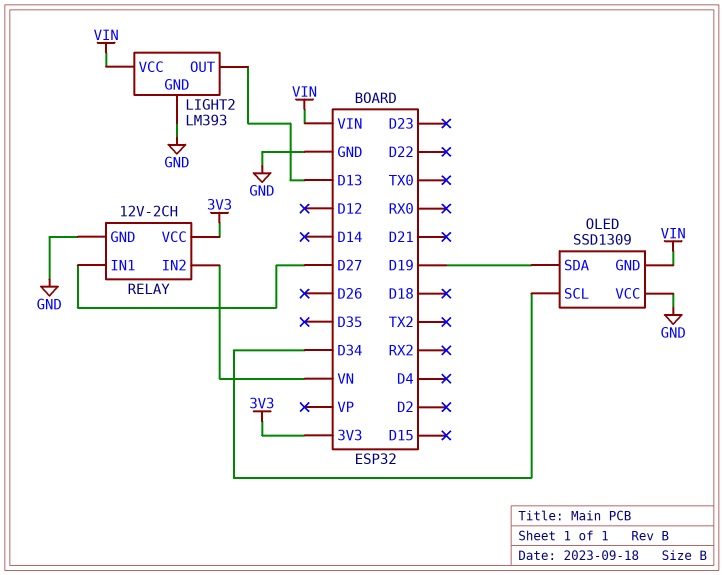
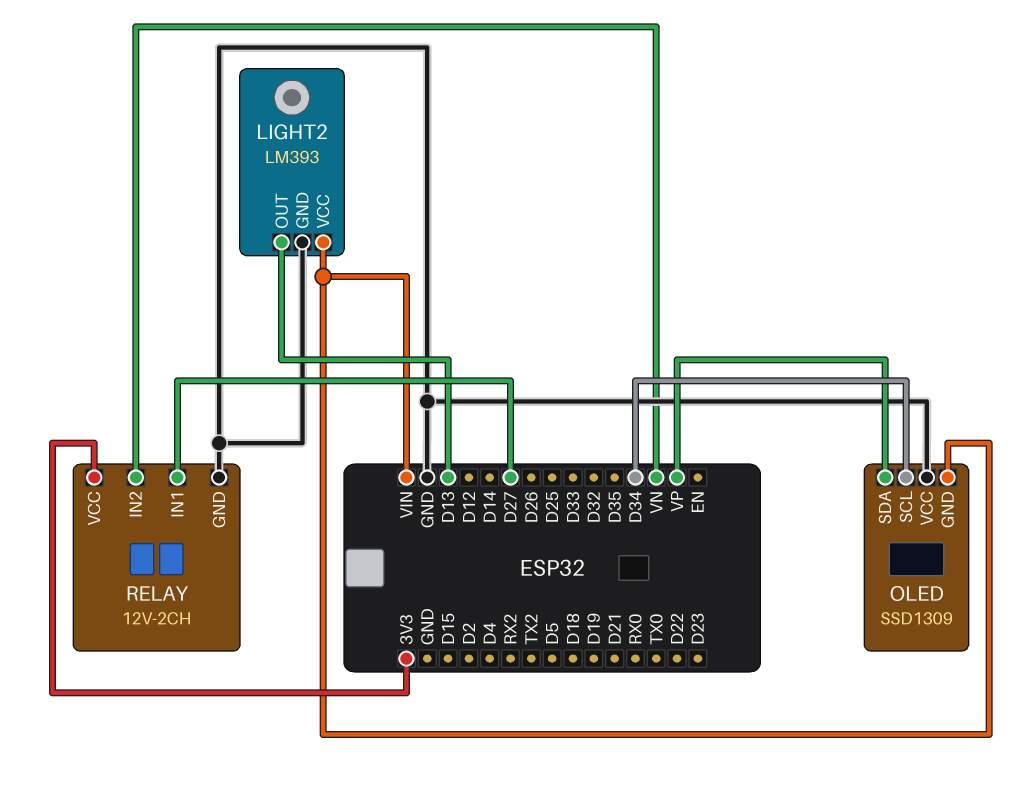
OLED pin SDA: D19 -> VP

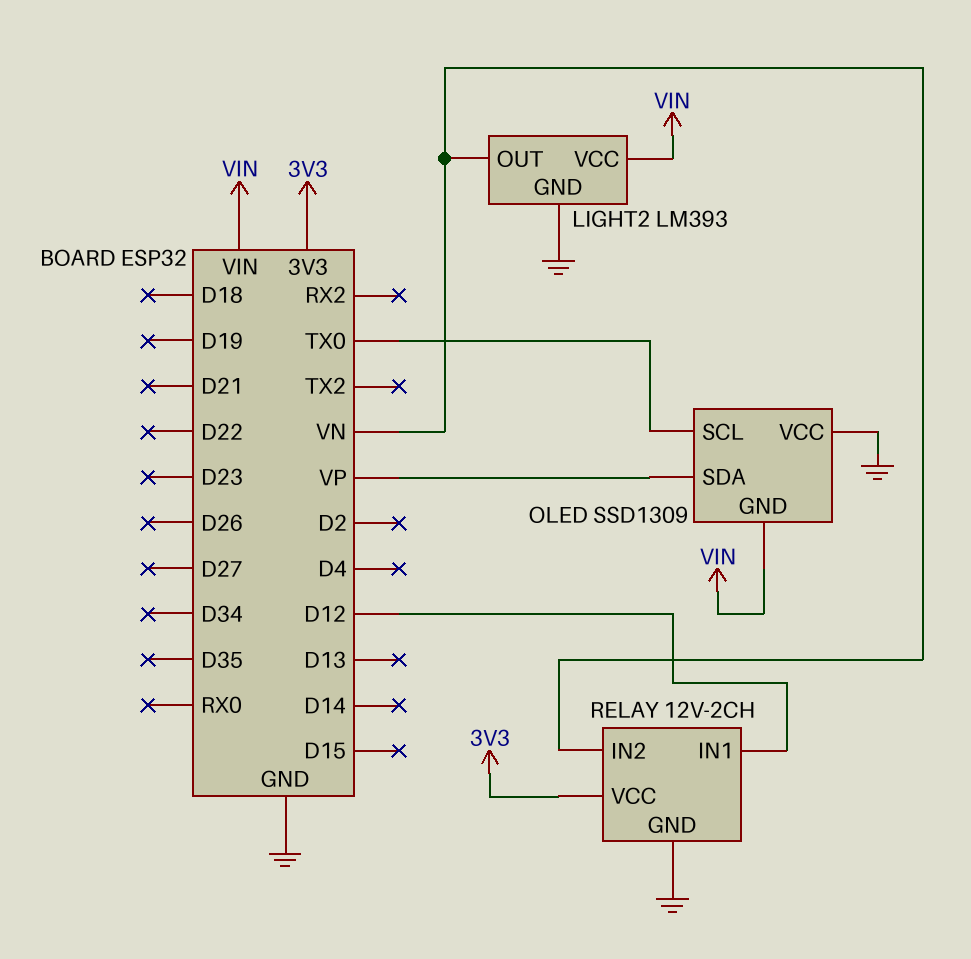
LIGHT2 pin OUT: D13 -> VN
OLED pin SCL: D34 -> TX0
RELAY pin IN1: D27 -> D12

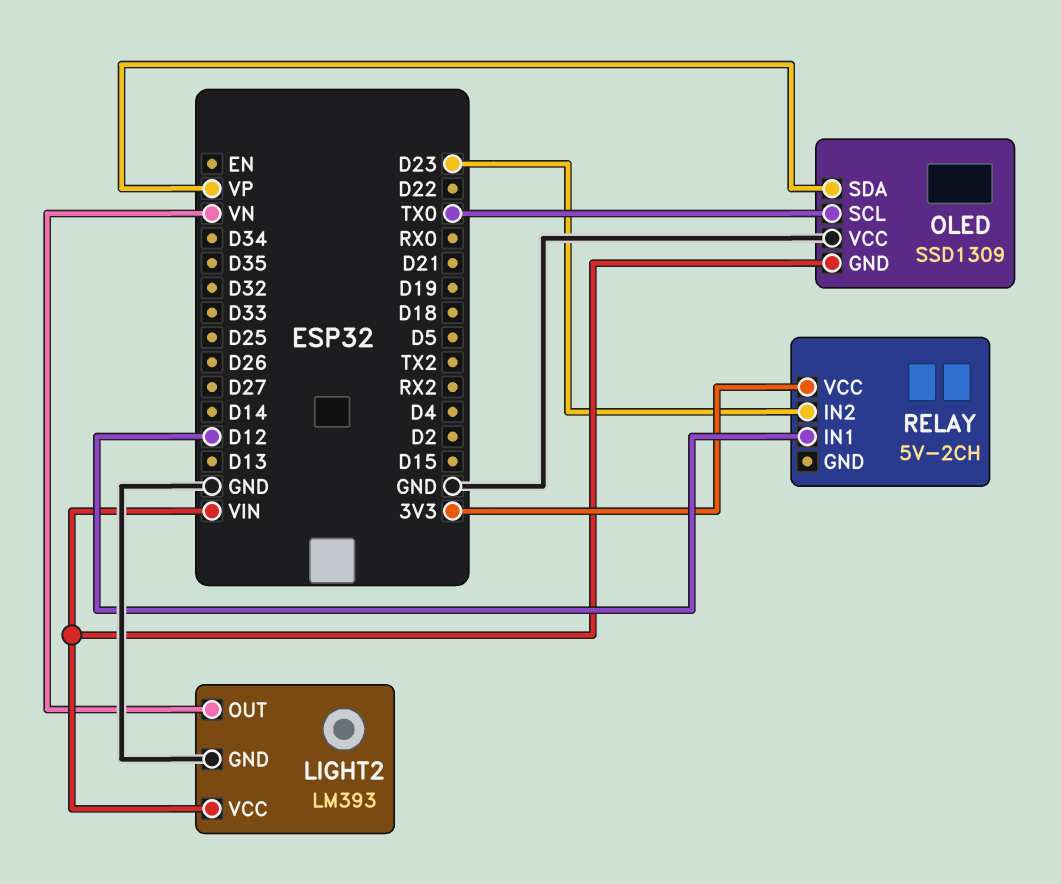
RELAY: 12V-2CH -> 5V-2CH
RELAY pin GND: GND -> none
RELAY pin IN2: VN -> D23

